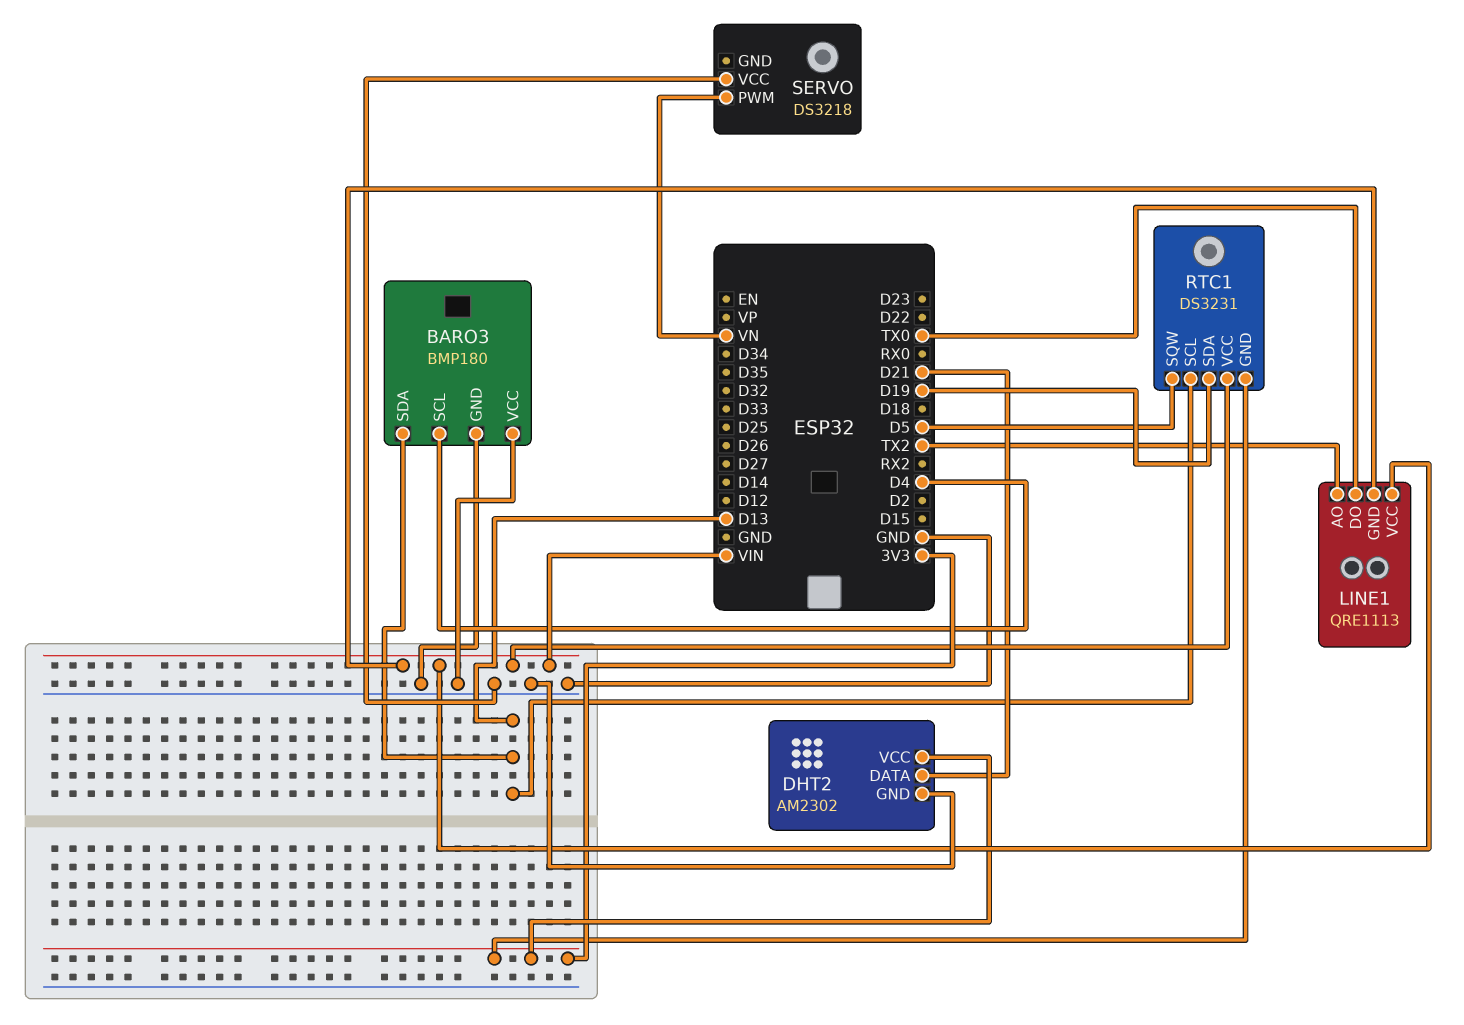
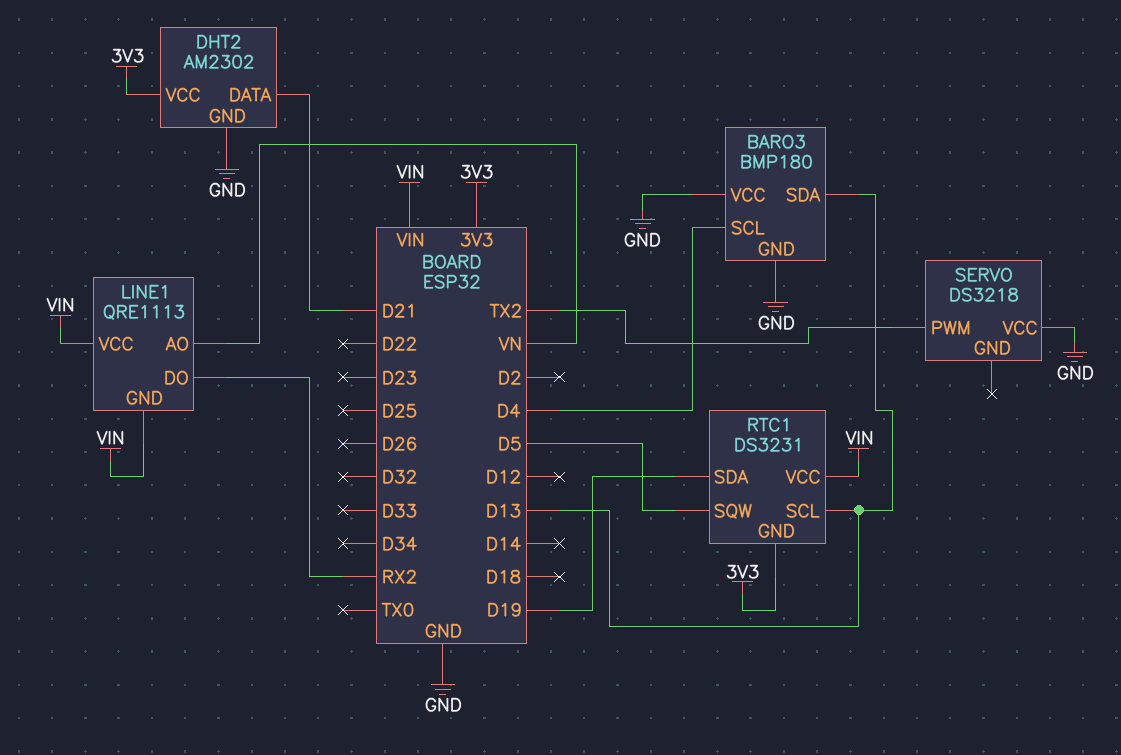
LINE1 pin AO: TX2 -> VN
LINE1 pin DO: TX0 -> RX2
SERVO pin PWM: VN -> TX2

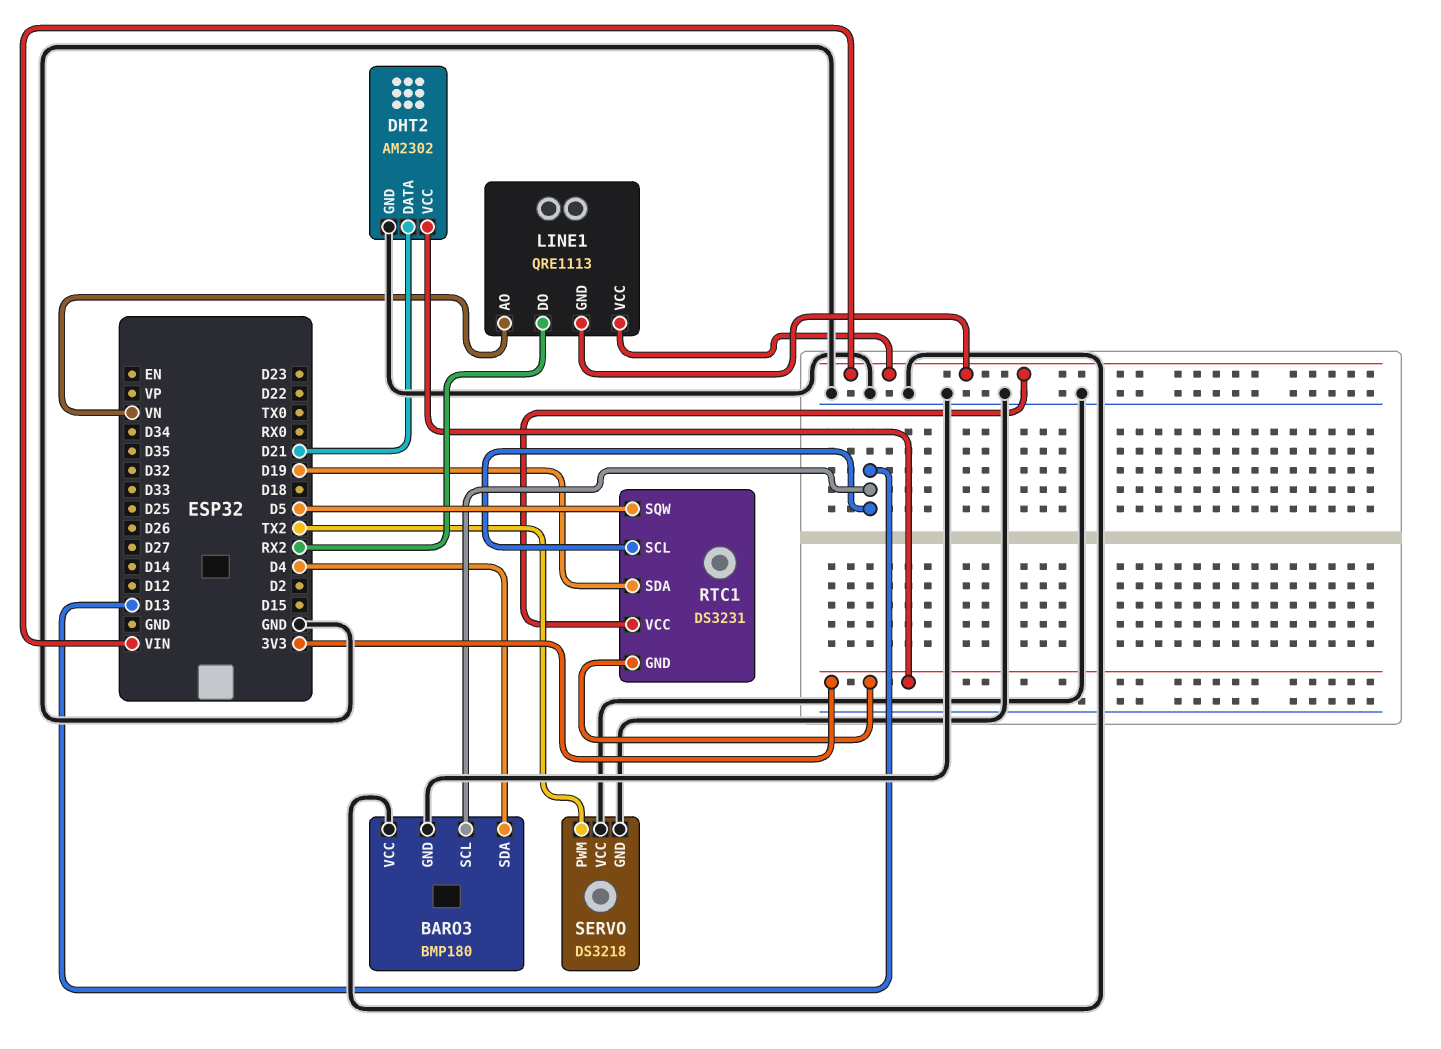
BARO3 pin SCL: D4 -> D13
BARO3 pin SDA: D13 -> D4
SERVO pin GND: none -> GND

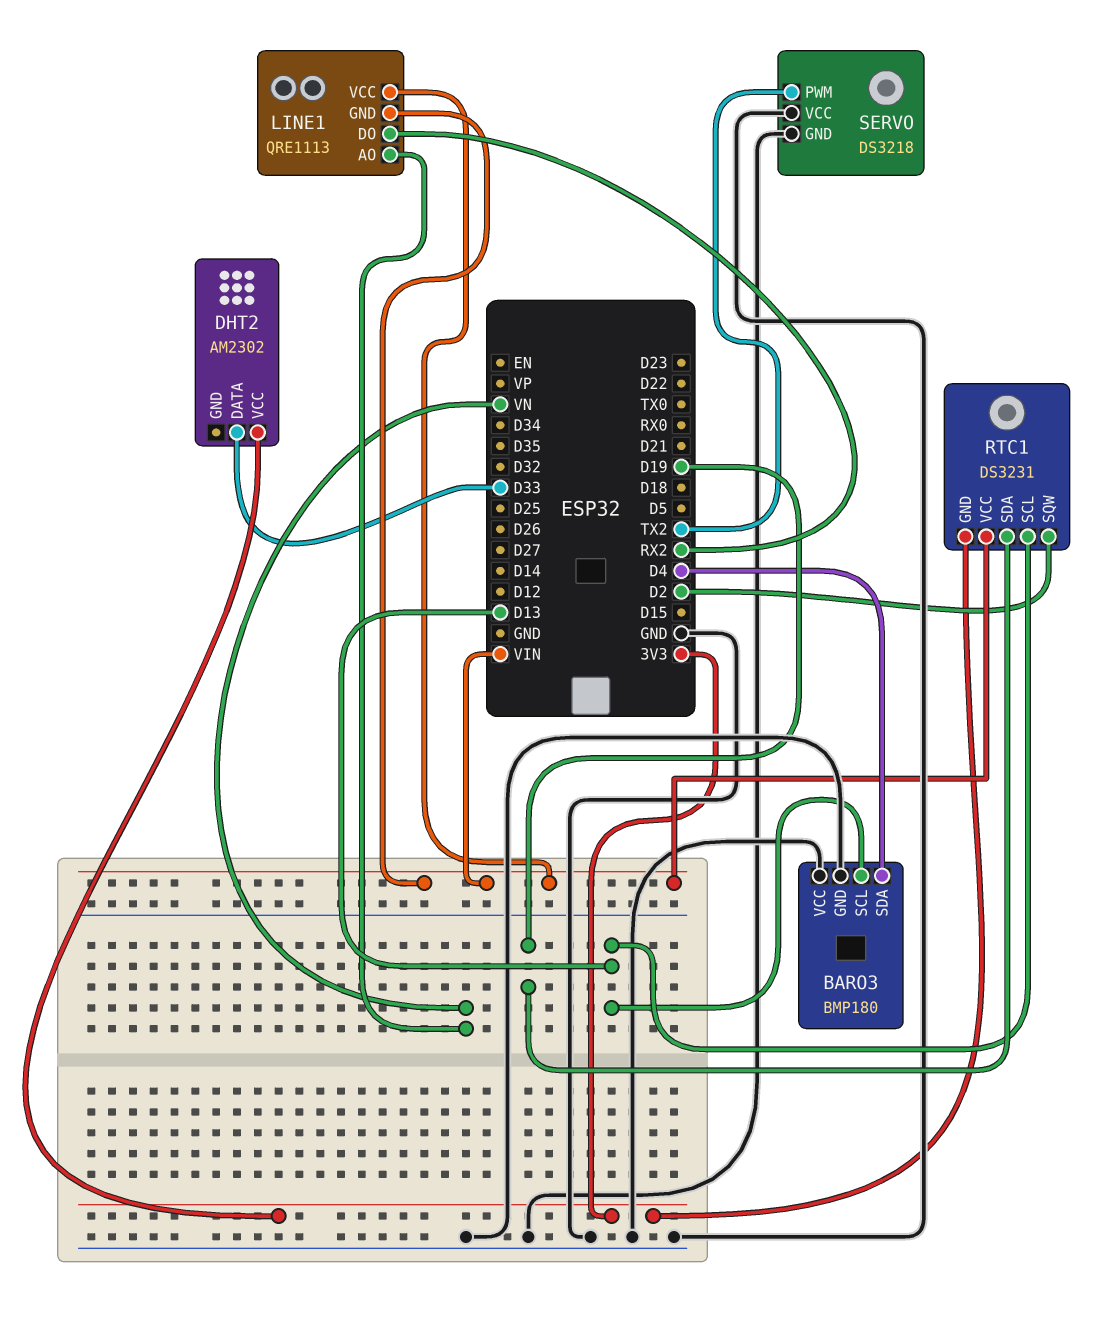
DHT2 pin DATA: D21 -> D33
DHT2 pin GND: GND -> none
RTC1 pin SQW: D5 -> D2

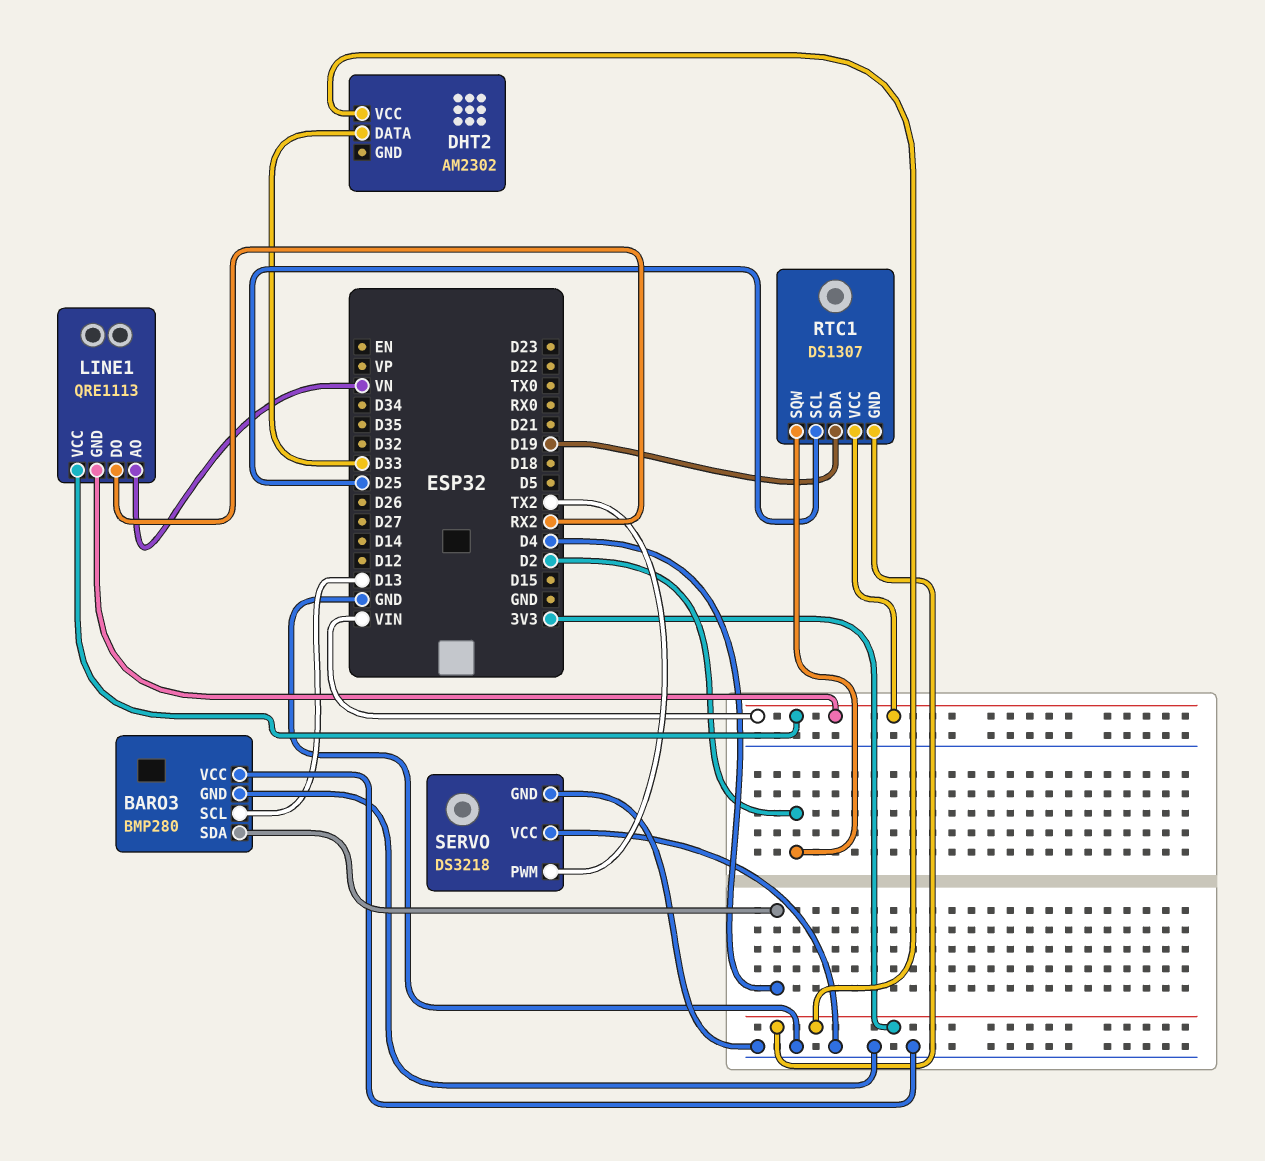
BARO3: BMP180 -> BMP280
RTC1: DS3231 -> DS1307
RTC1 pin SCL: D13 -> D25

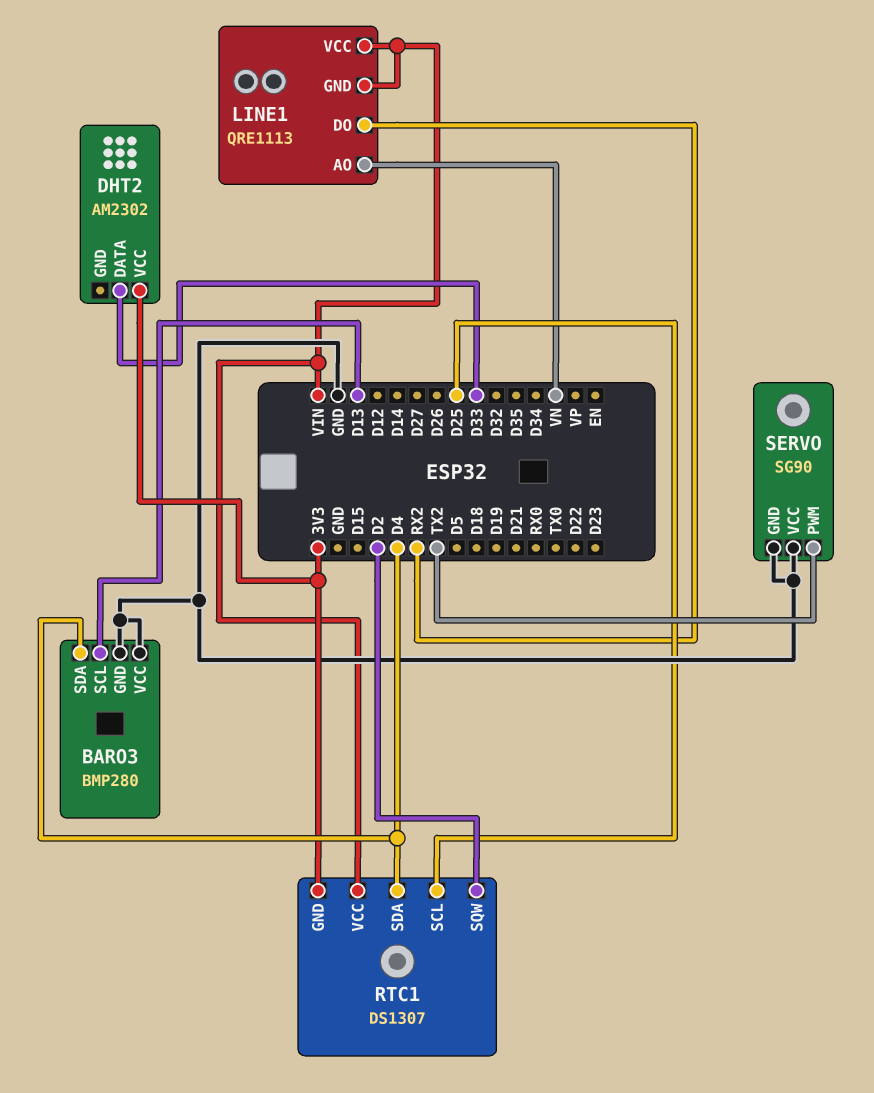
RTC1 pin SDA: D19 -> D4
SERVO: DS3218 -> SG90

